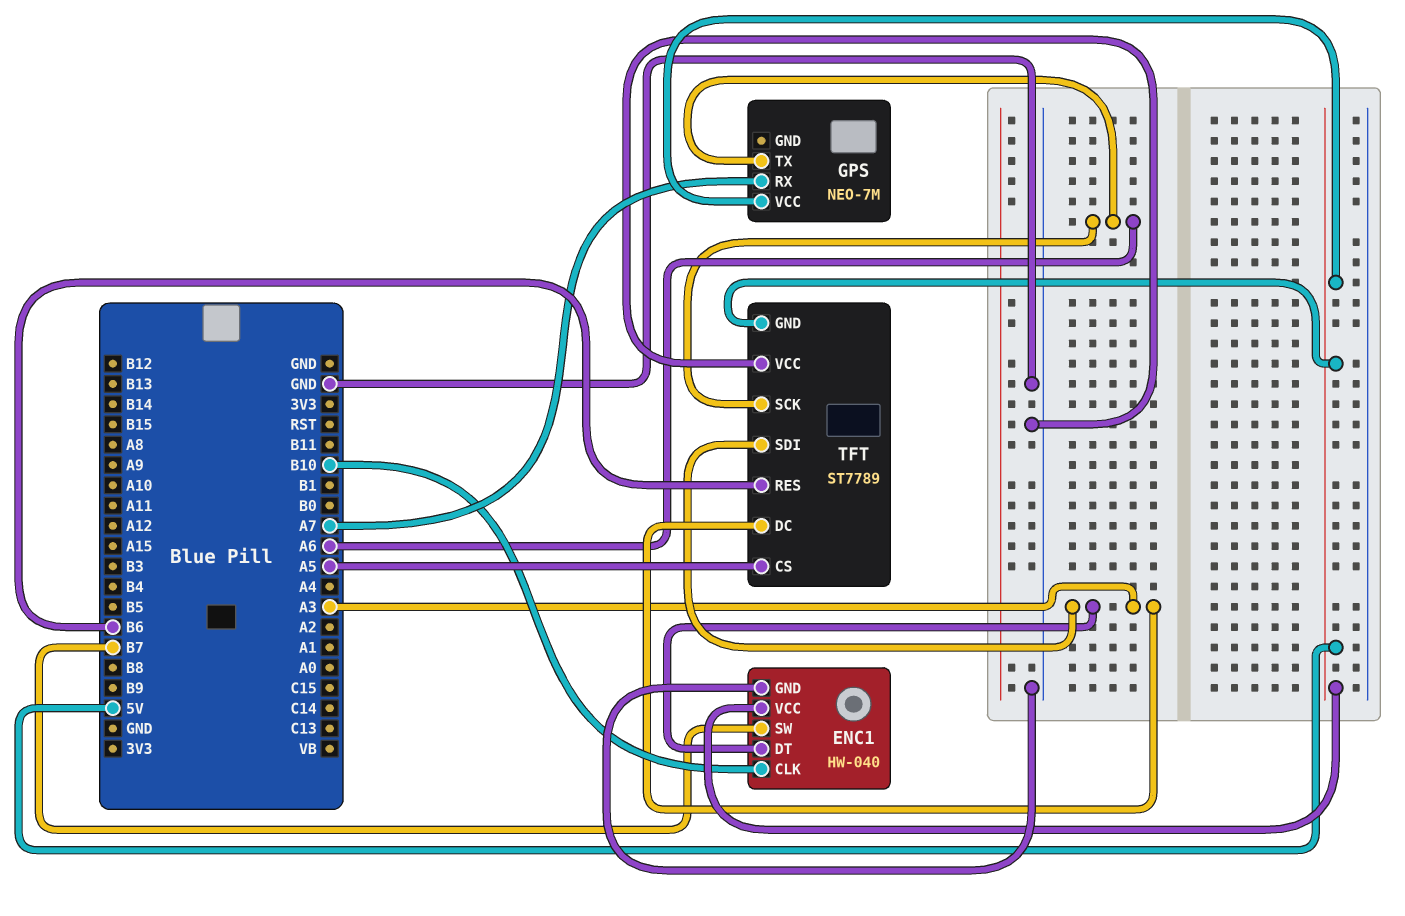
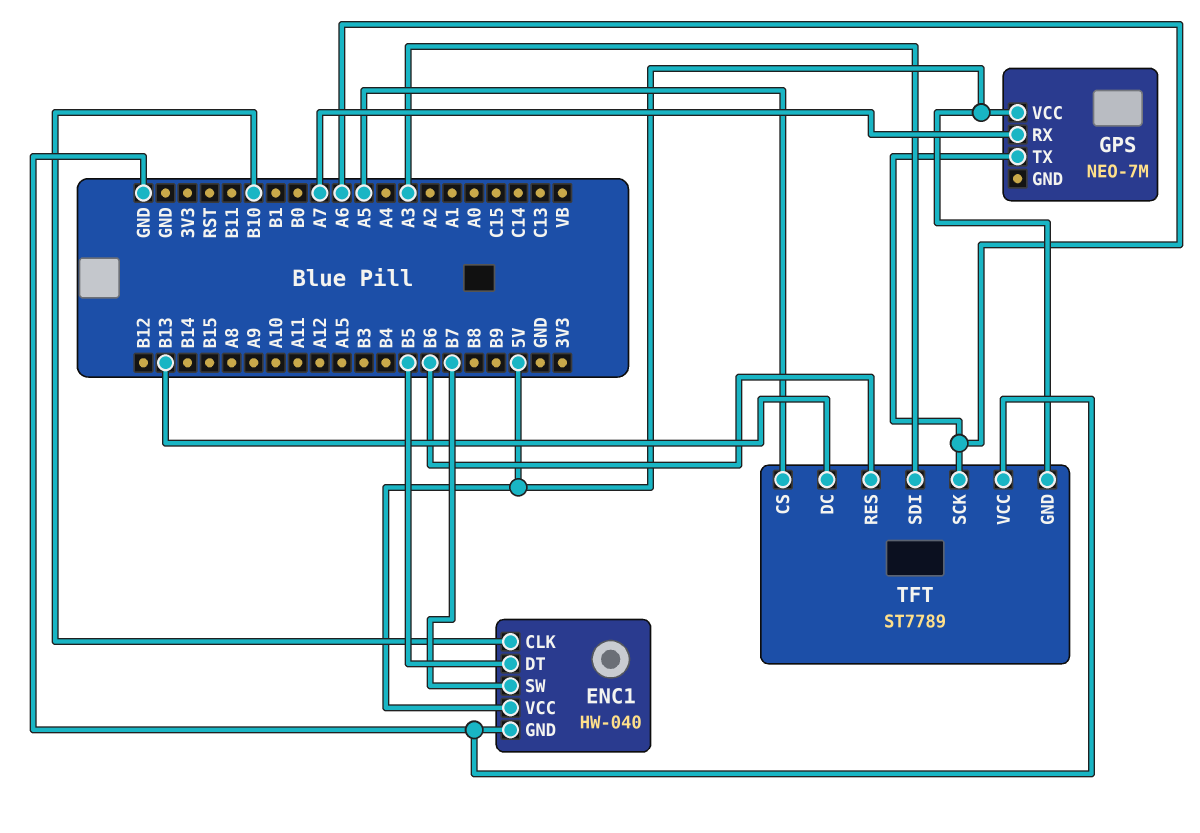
ENC1 pin DT: A3 -> B5
TFT pin DC: A3 -> B13

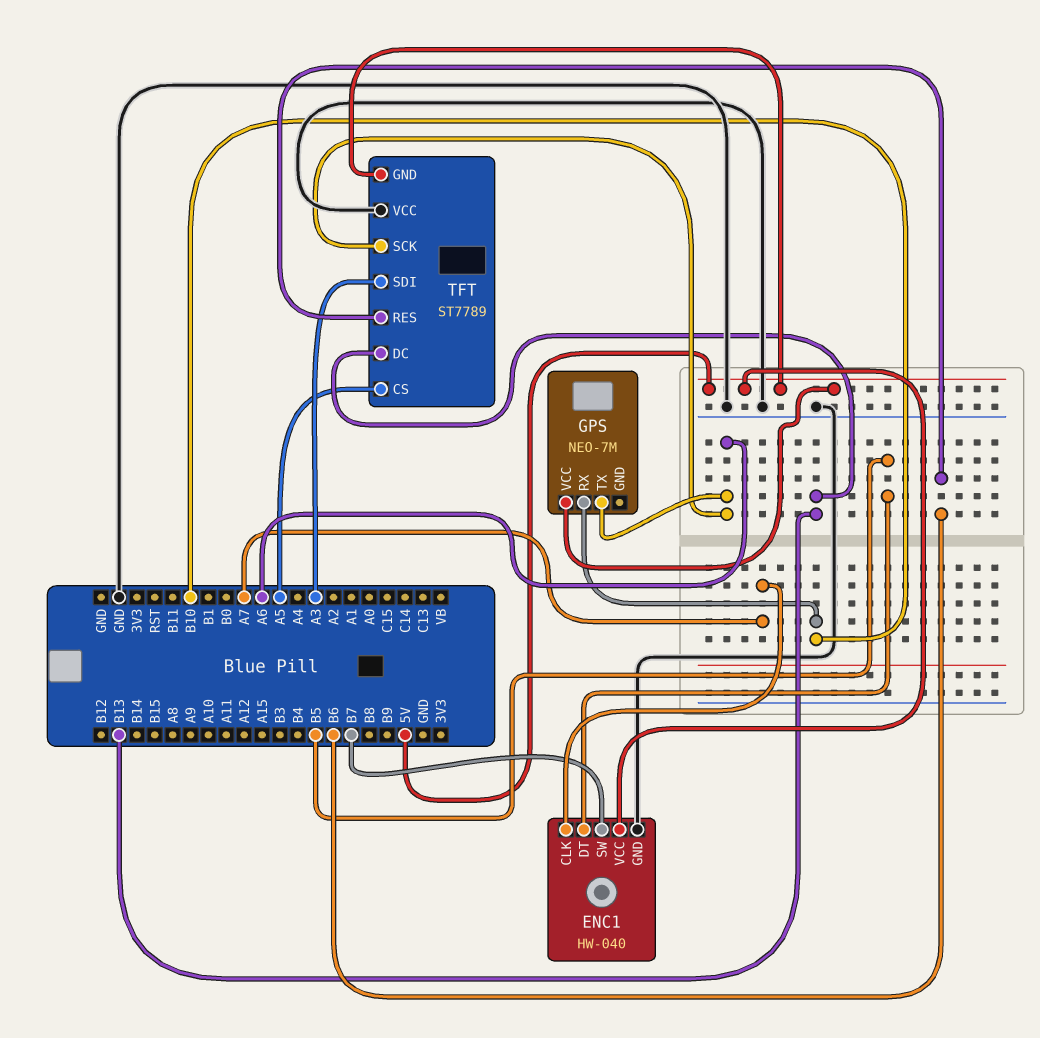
ENC1 pin CLK: B10 -> A7
GPS pin RX: A7 -> B10

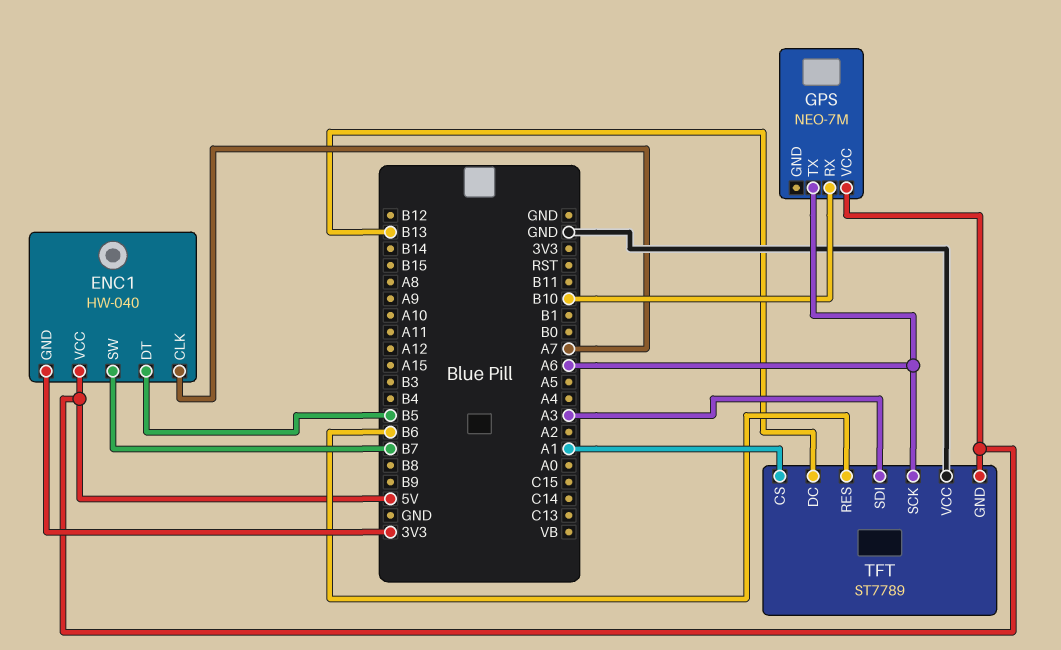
ENC1 pin GND: GND -> 3V3
TFT pin CS: A5 -> A1

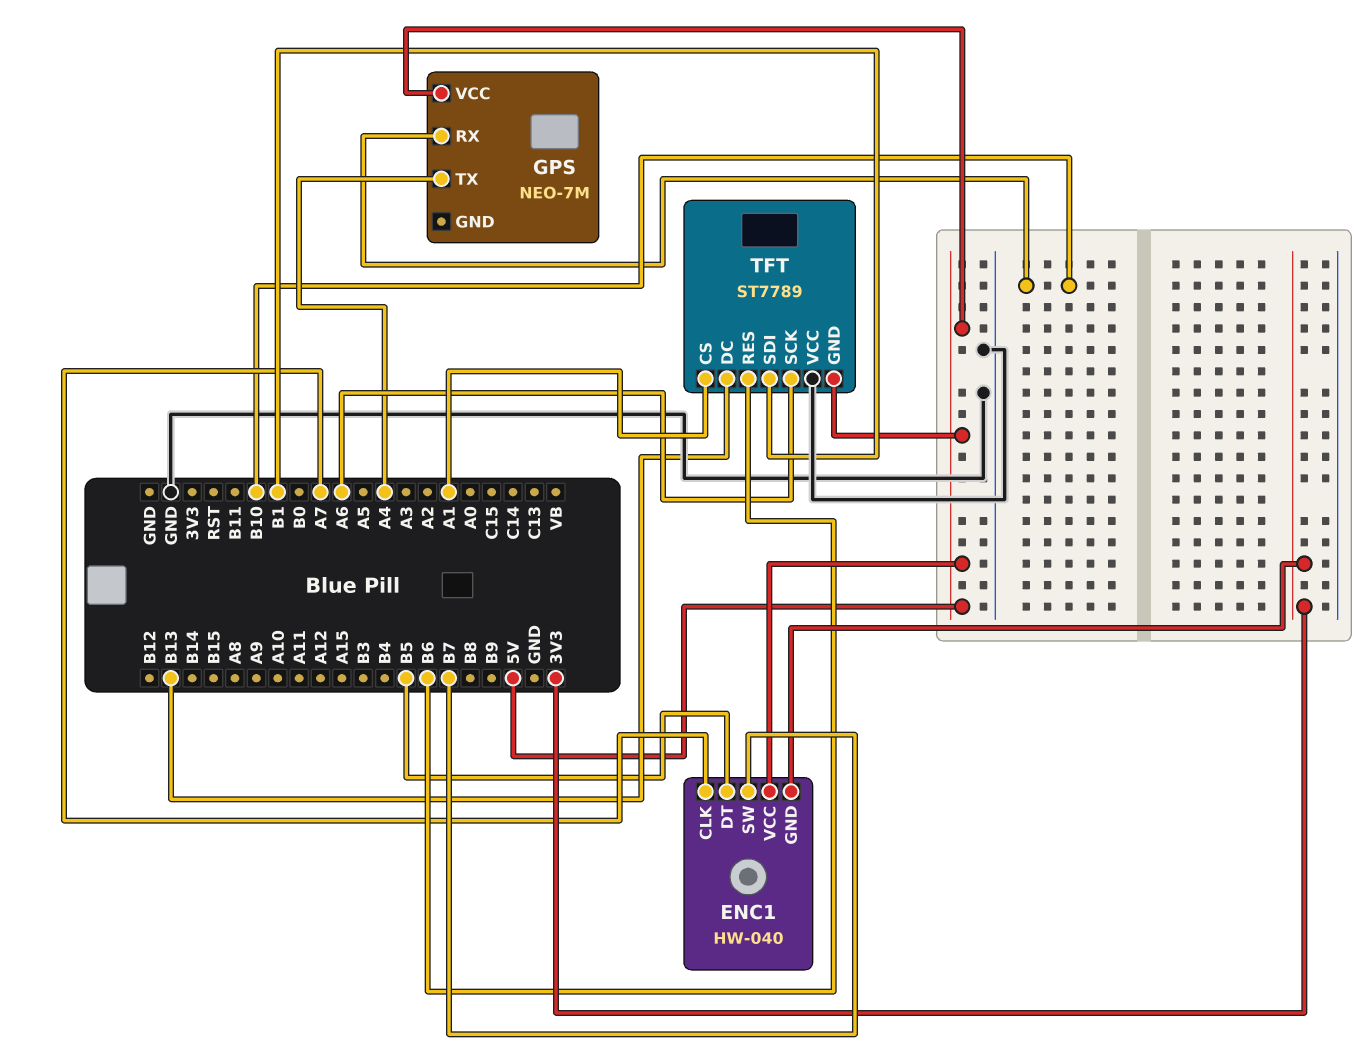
GPS pin TX: A6 -> A4
TFT pin SDI: A3 -> B1

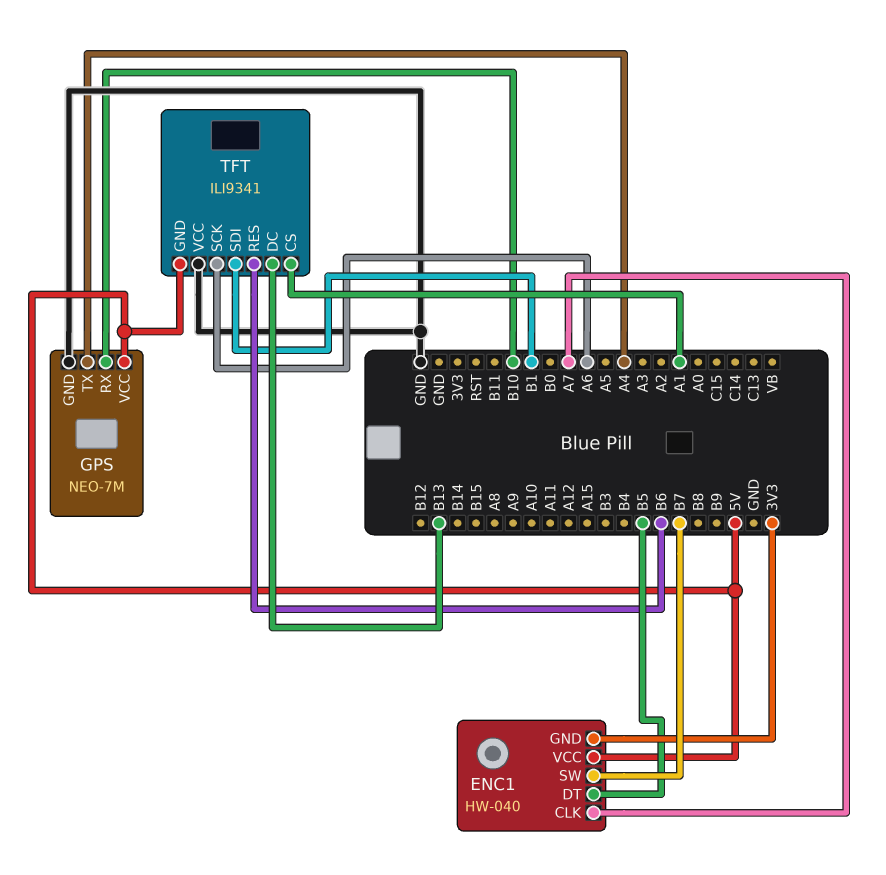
GPS pin GND: none -> GND
TFT: ST7789 -> ILI9341

